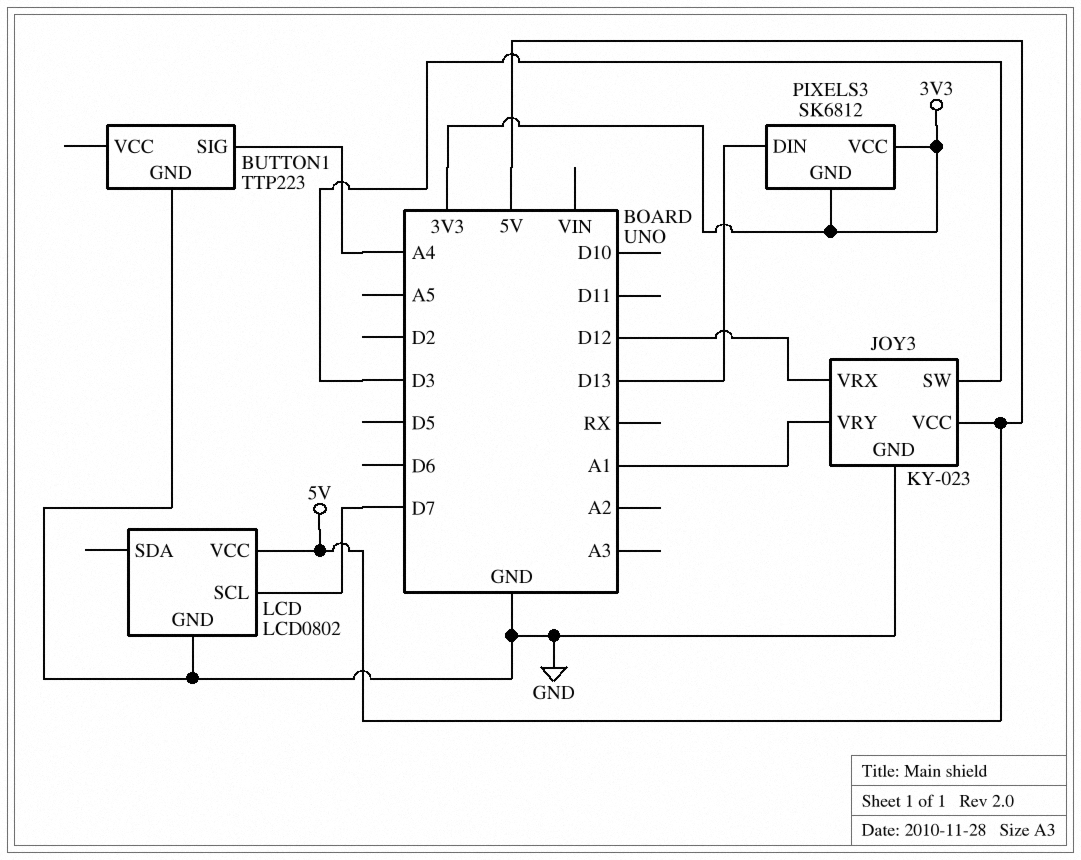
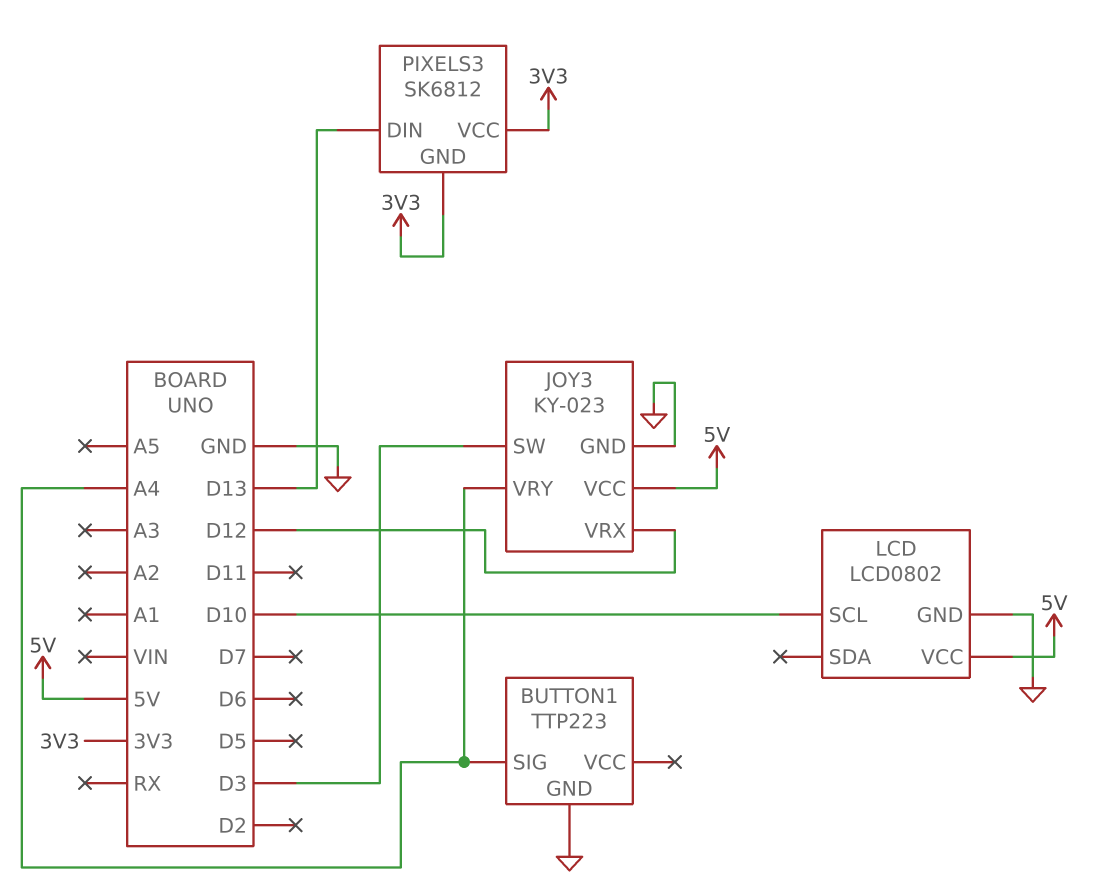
JOY3 pin VRY: A1 -> A4
LCD pin SCL: D7 -> D10

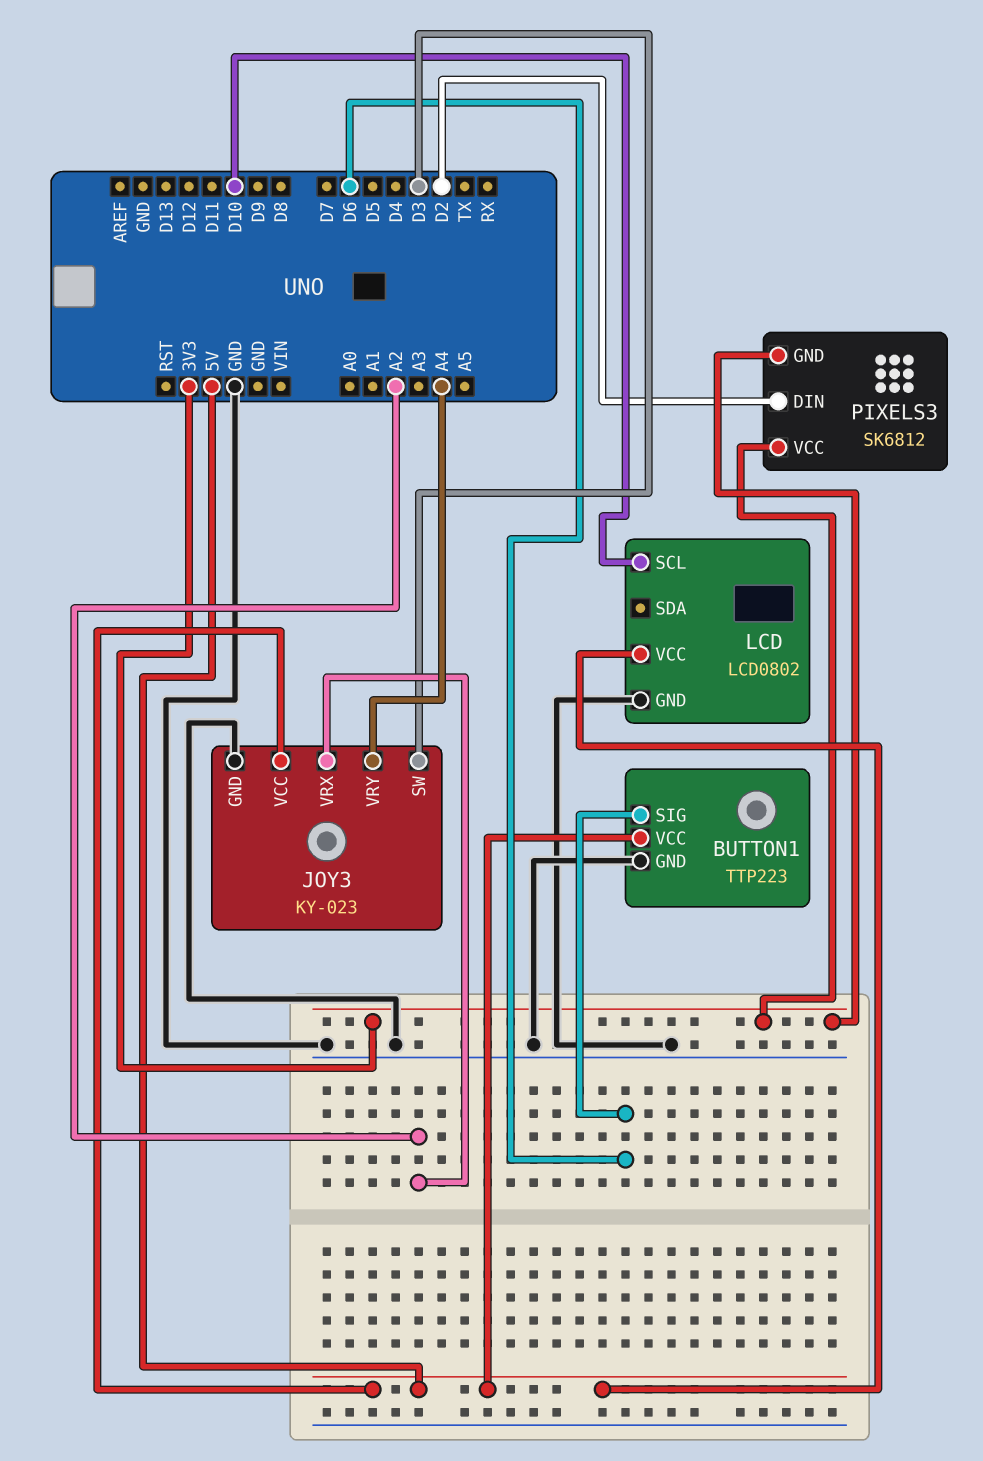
BUTTON1 pin SIG: A4 -> D6
BUTTON1 pin VCC: none -> 5V
JOY3 pin VRX: D12 -> A2
PIXELS3 pin DIN: D13 -> D2

